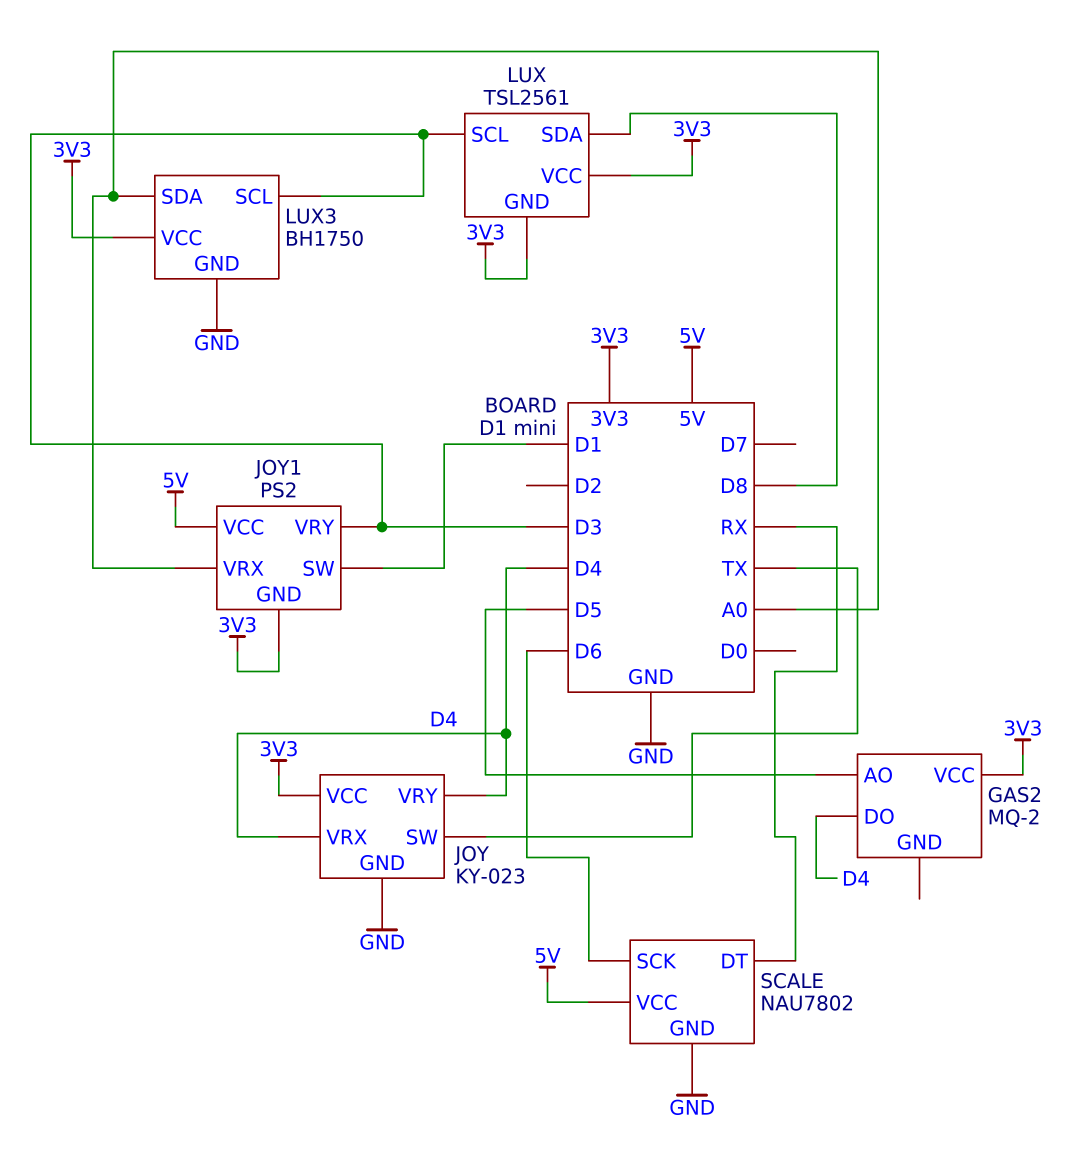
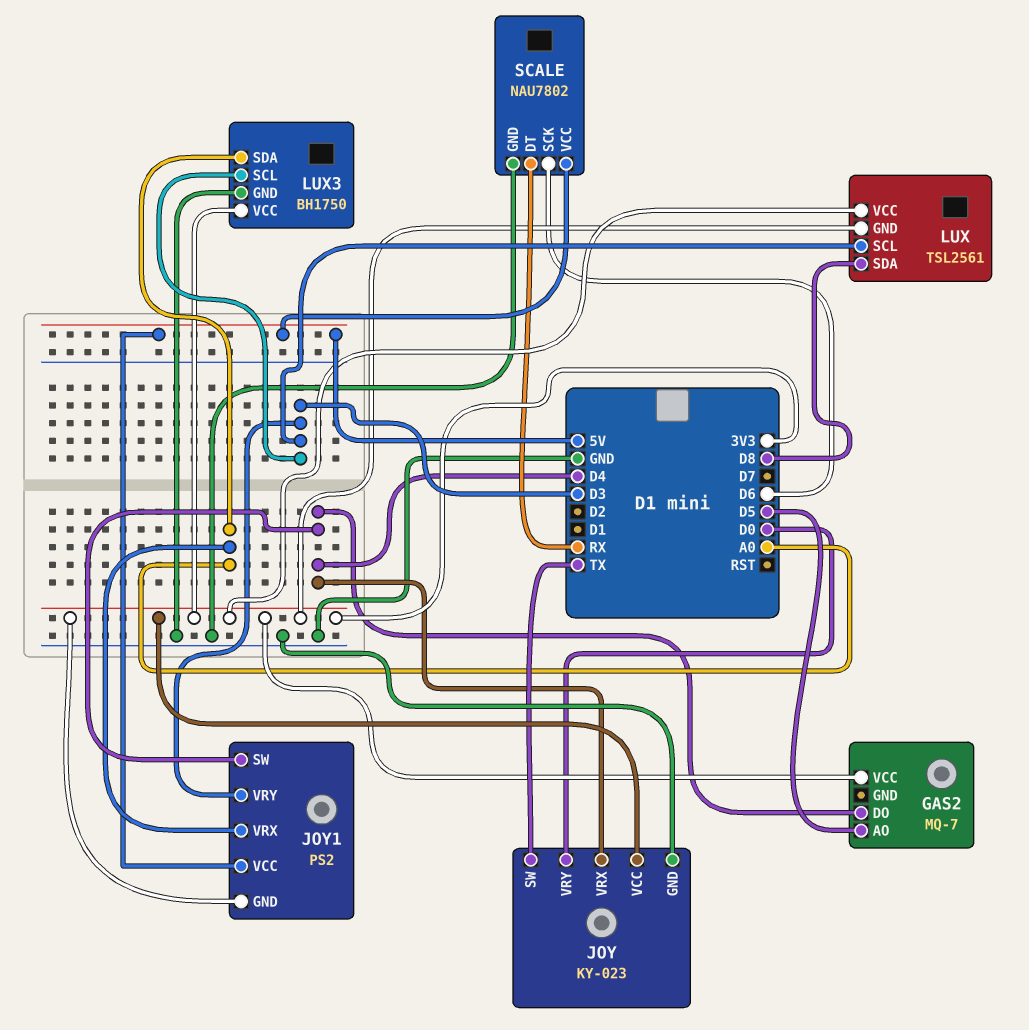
GAS2: MQ-2 -> MQ-7
JOY pin VRY: D4 -> D0
JOY1 pin SW: D1 -> D4

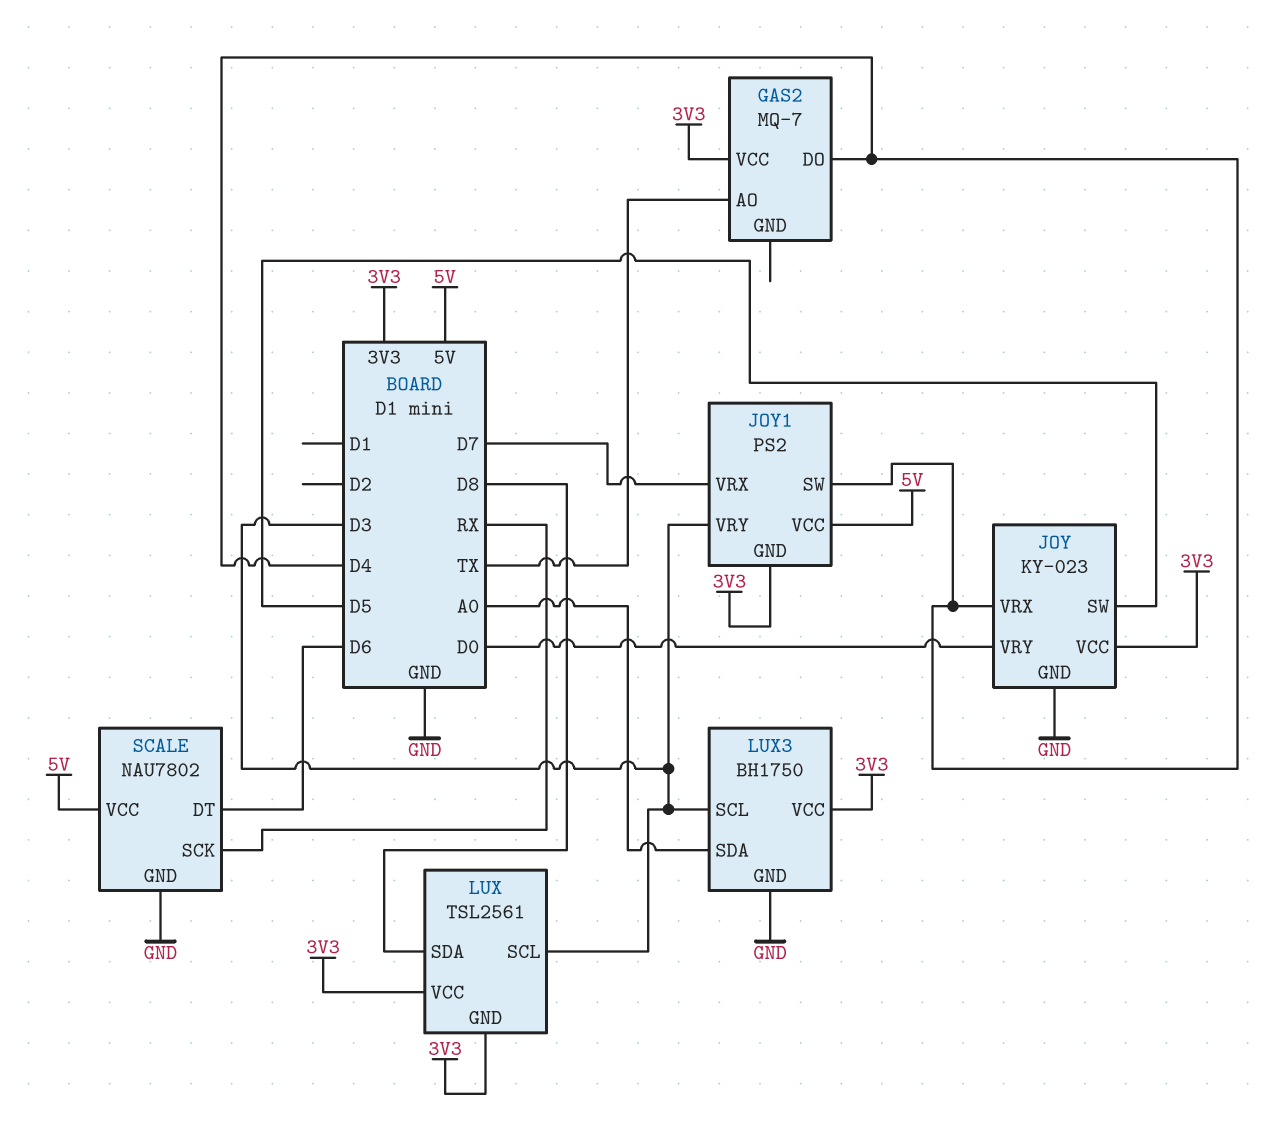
GAS2 pin AO: D5 -> TX
JOY pin SW: TX -> D5
JOY1 pin VRX: A0 -> D7
SCALE pin DT: RX -> D6
SCALE pin SCK: D6 -> RX

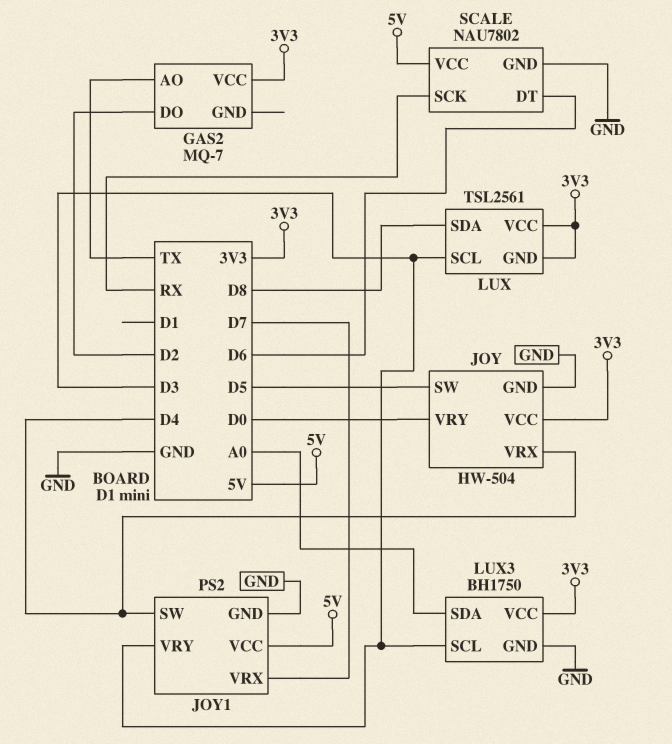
GAS2 pin DO: D4 -> D2
JOY: KY-023 -> HW-504
JOY1 pin GND: 3V3 -> GND

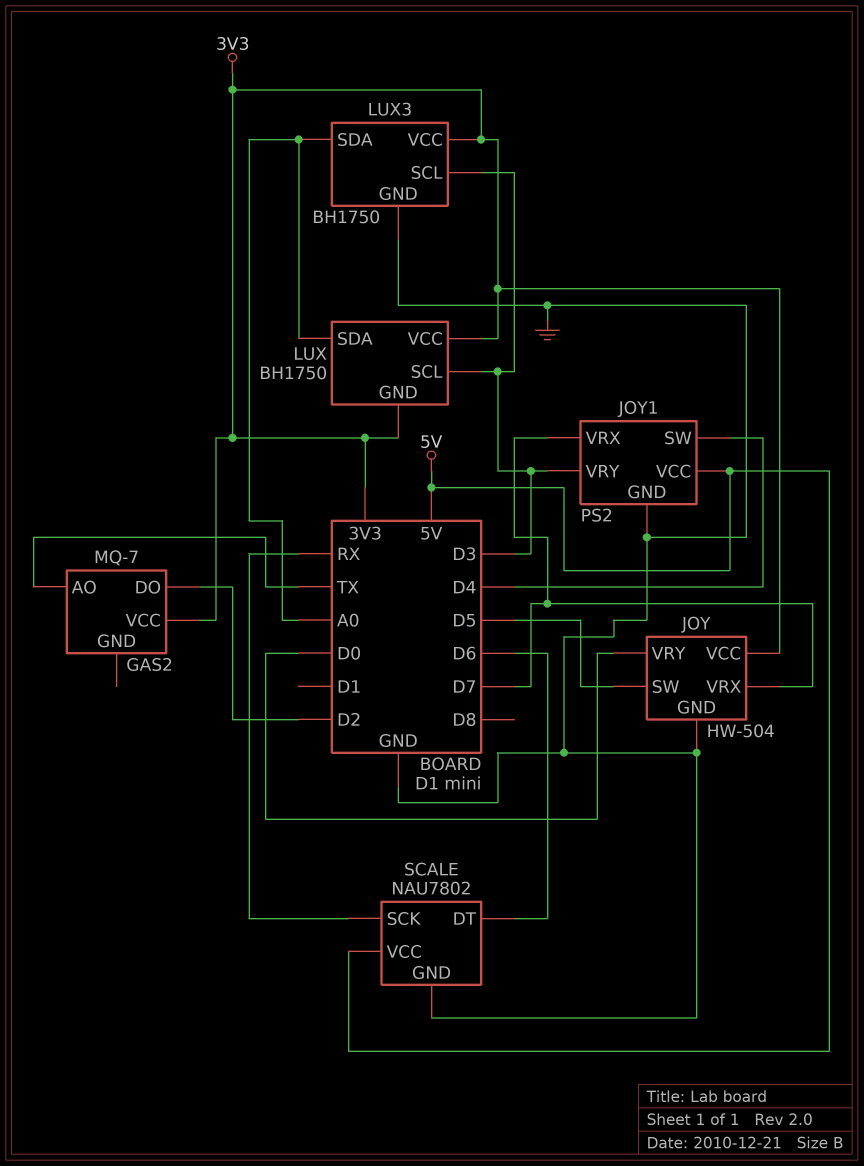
JOY pin VRX: D4 -> D7
LUX: TSL2561 -> BH1750
LUX pin SDA: D8 -> A0

